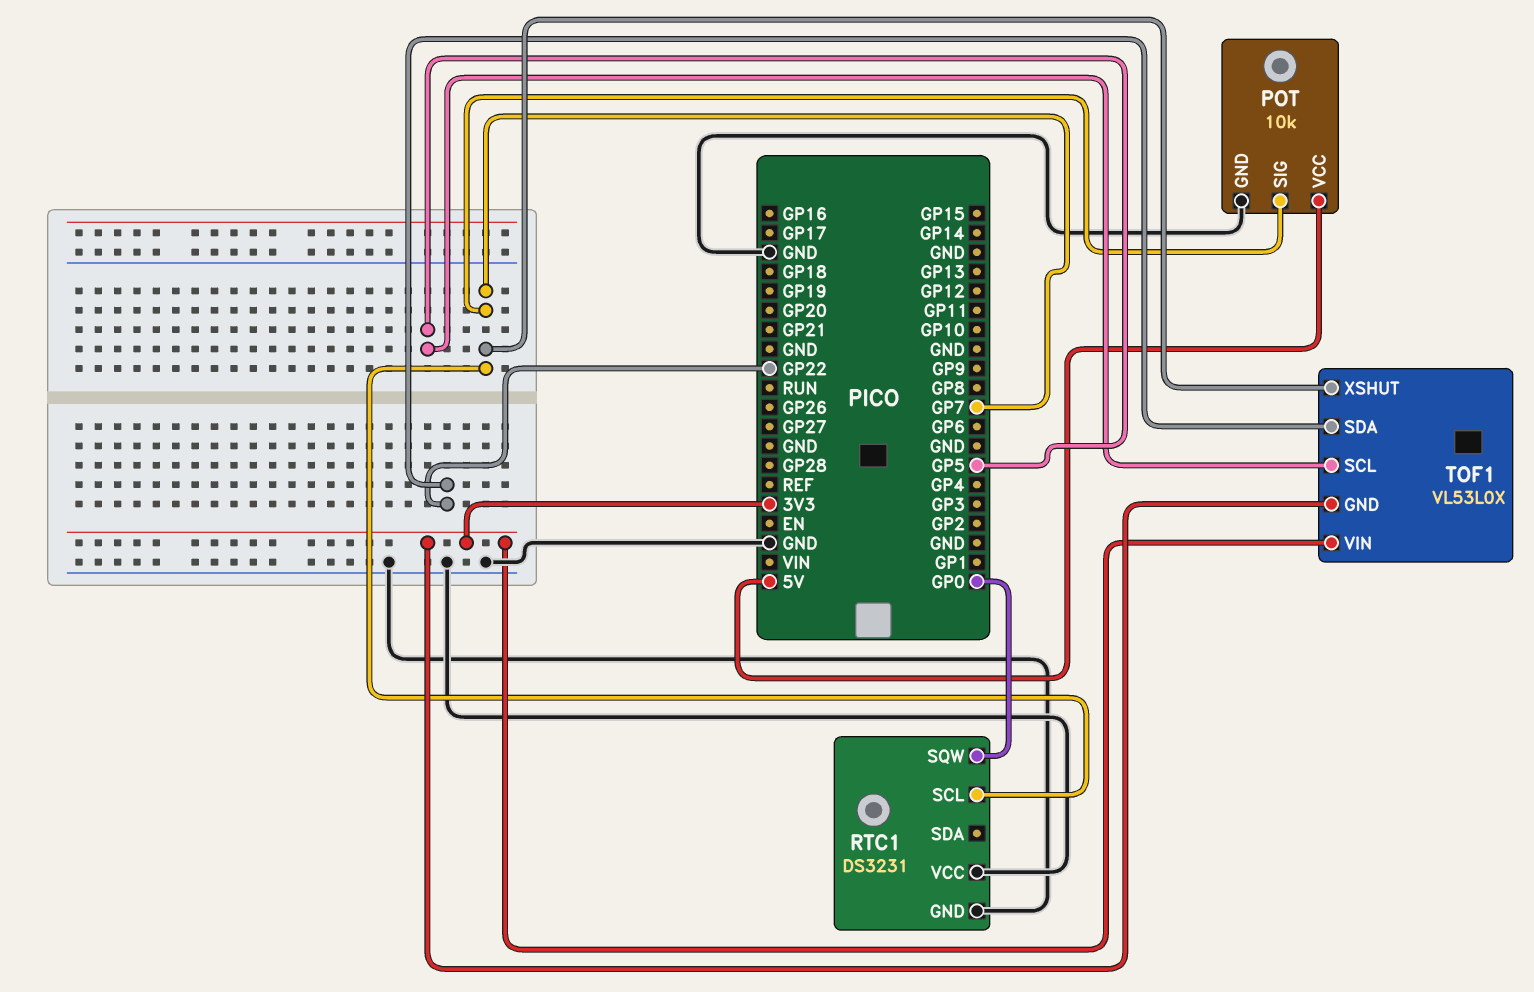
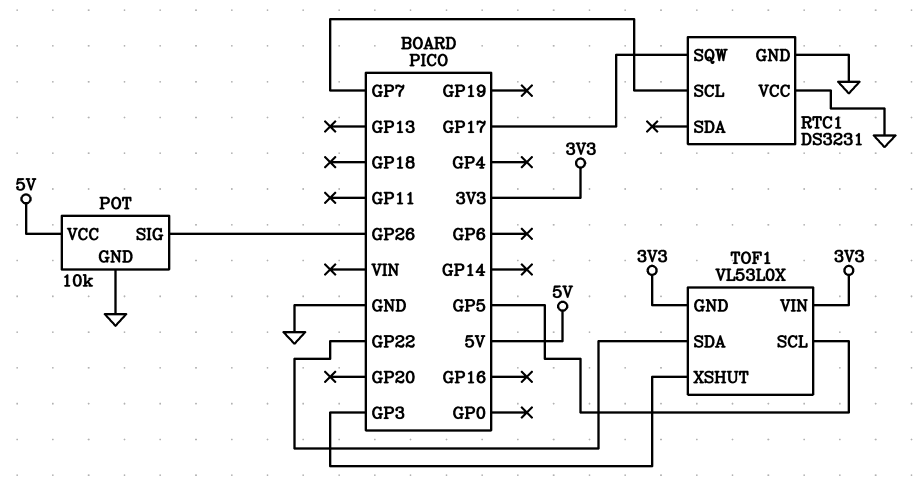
POT pin SIG: GP7 -> GP26
RTC1 pin SQW: GP0 -> GP17
TOF1 pin XSHUT: GP7 -> GP3

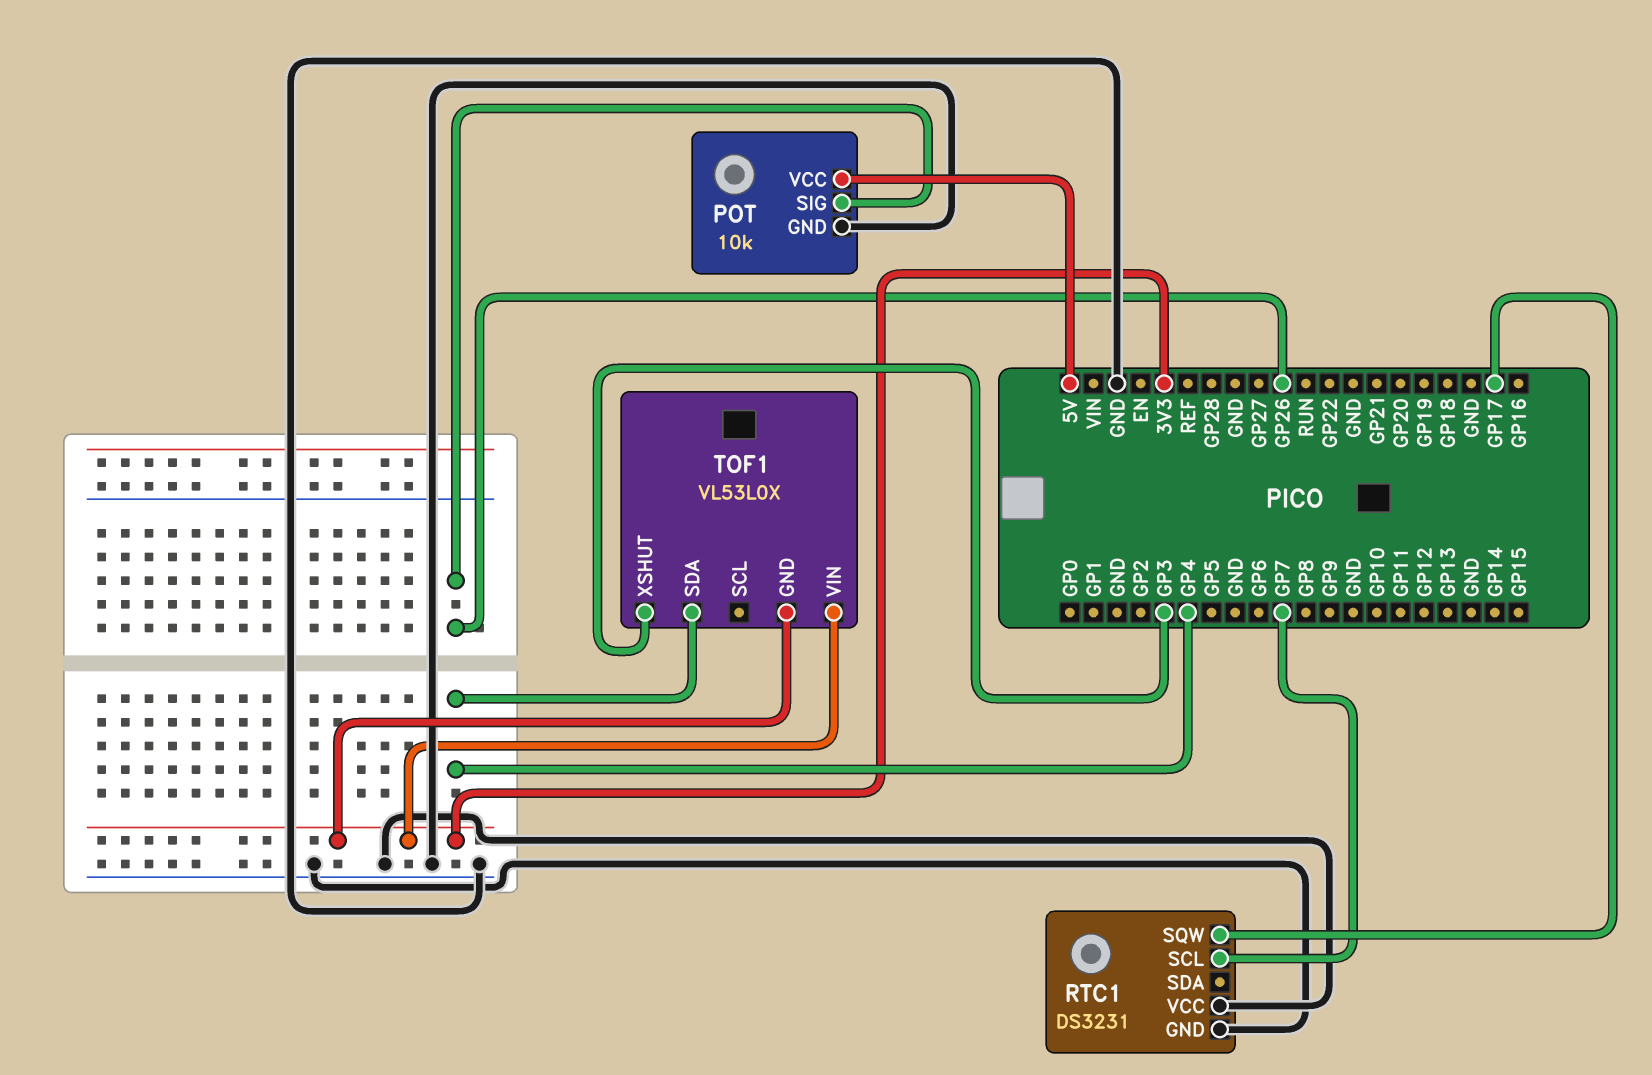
TOF1 pin SCL: GP5 -> none
TOF1 pin SDA: GP22 -> GP4

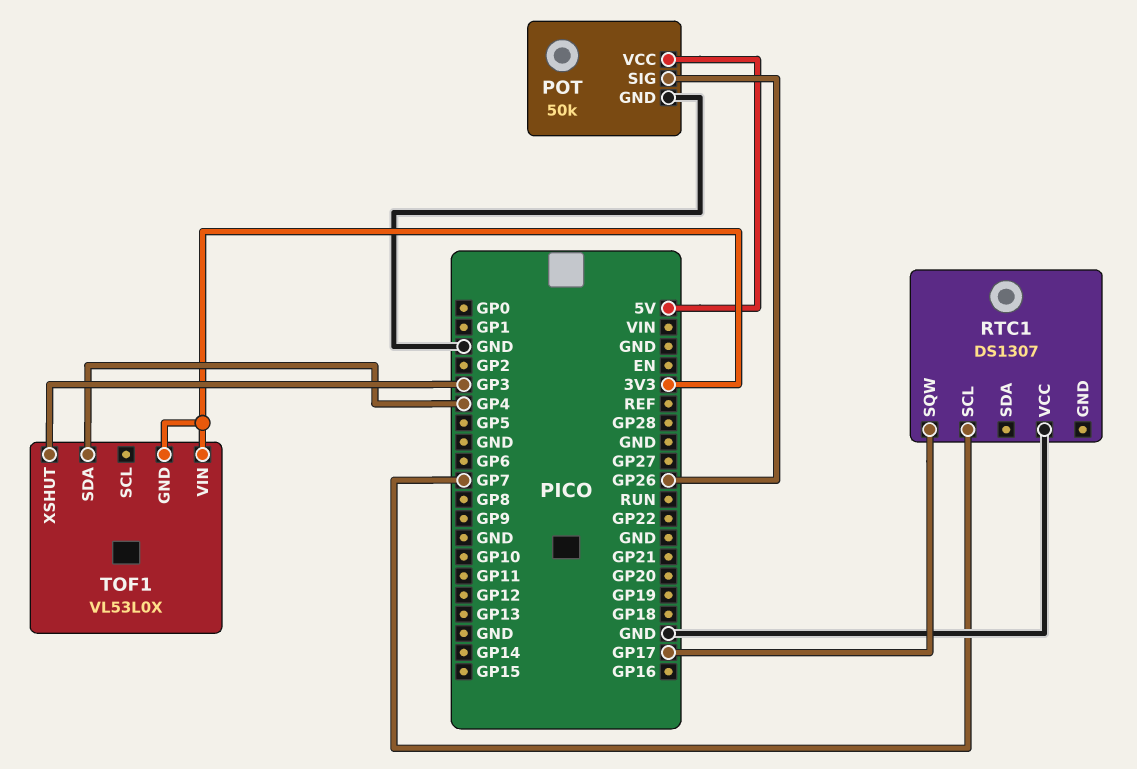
POT: 10k -> 50k
RTC1: DS3231 -> DS1307
RTC1 pin GND: GND -> none

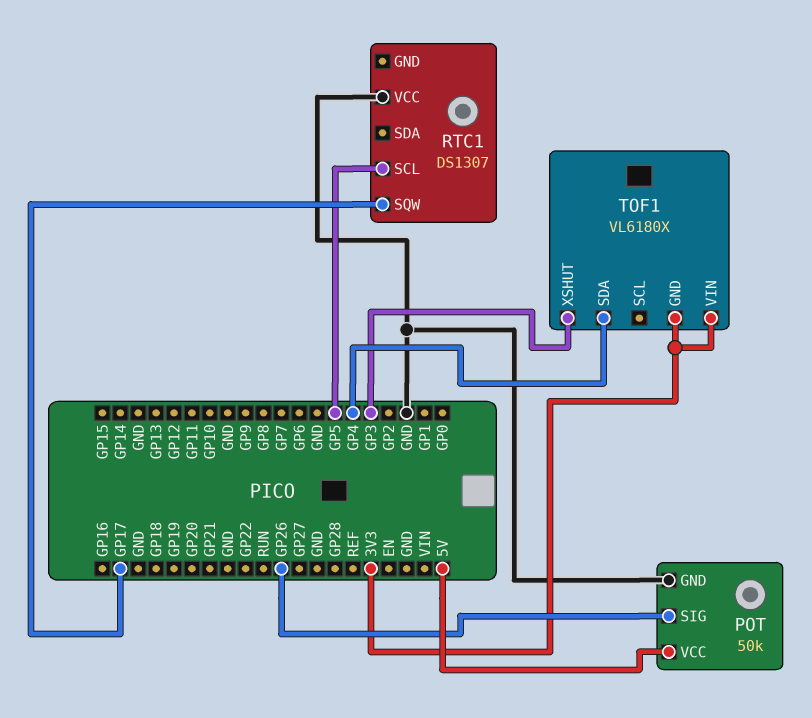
RTC1 pin SCL: GP7 -> GP5
TOF1: VL53L0X -> VL6180X

